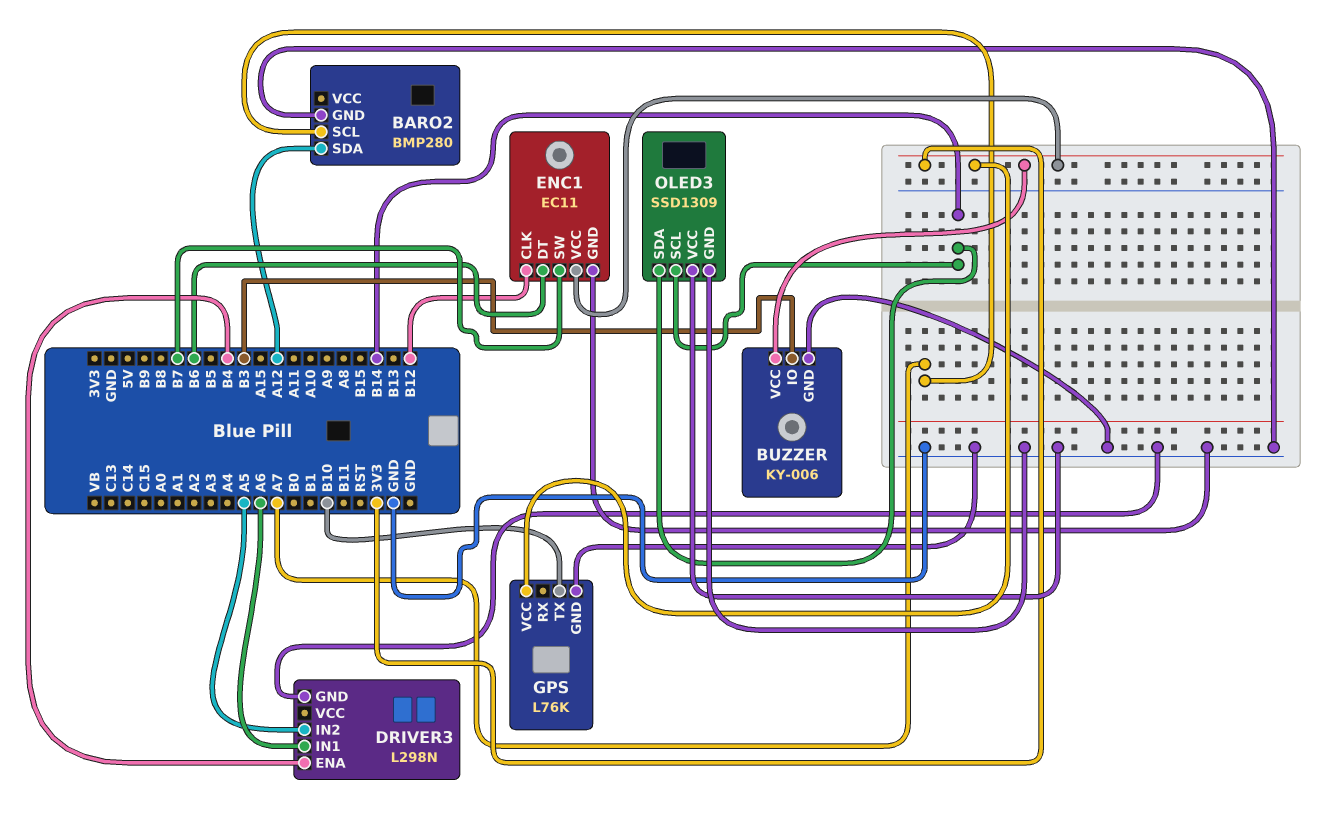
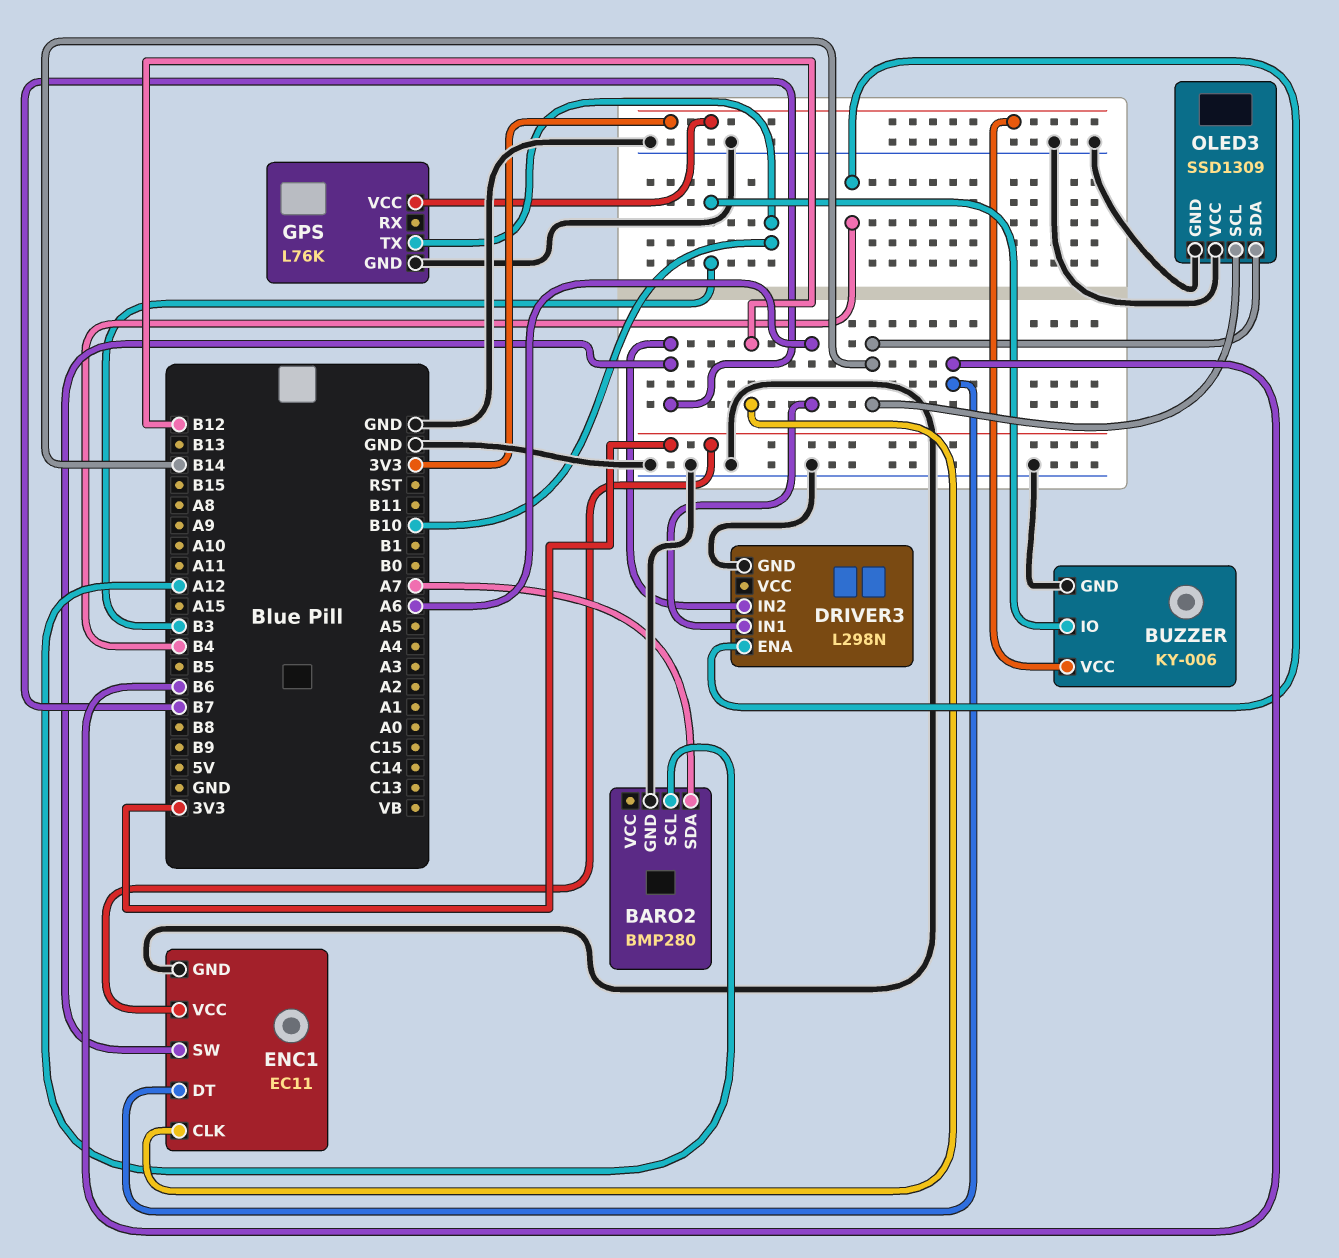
BARO2 pin SCL: A7 -> A12
BARO2 pin SDA: A12 -> A7
DRIVER3 pin IN2: A5 -> B7

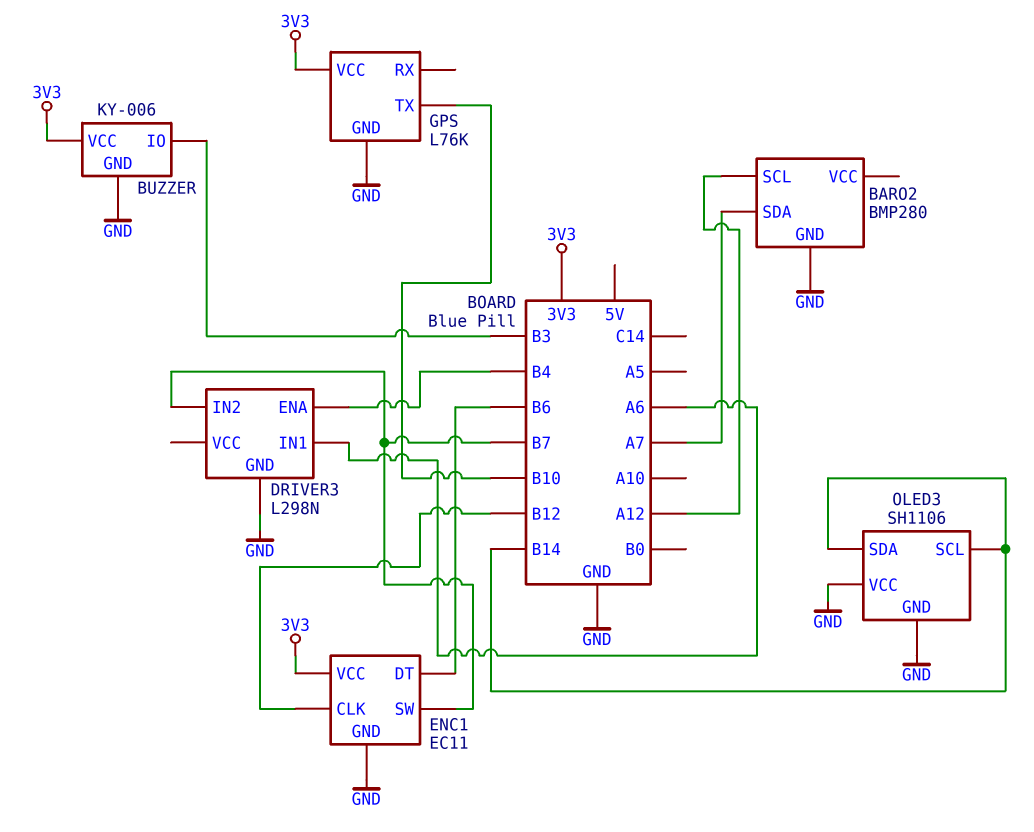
OLED3: SSD1309 -> SH1106

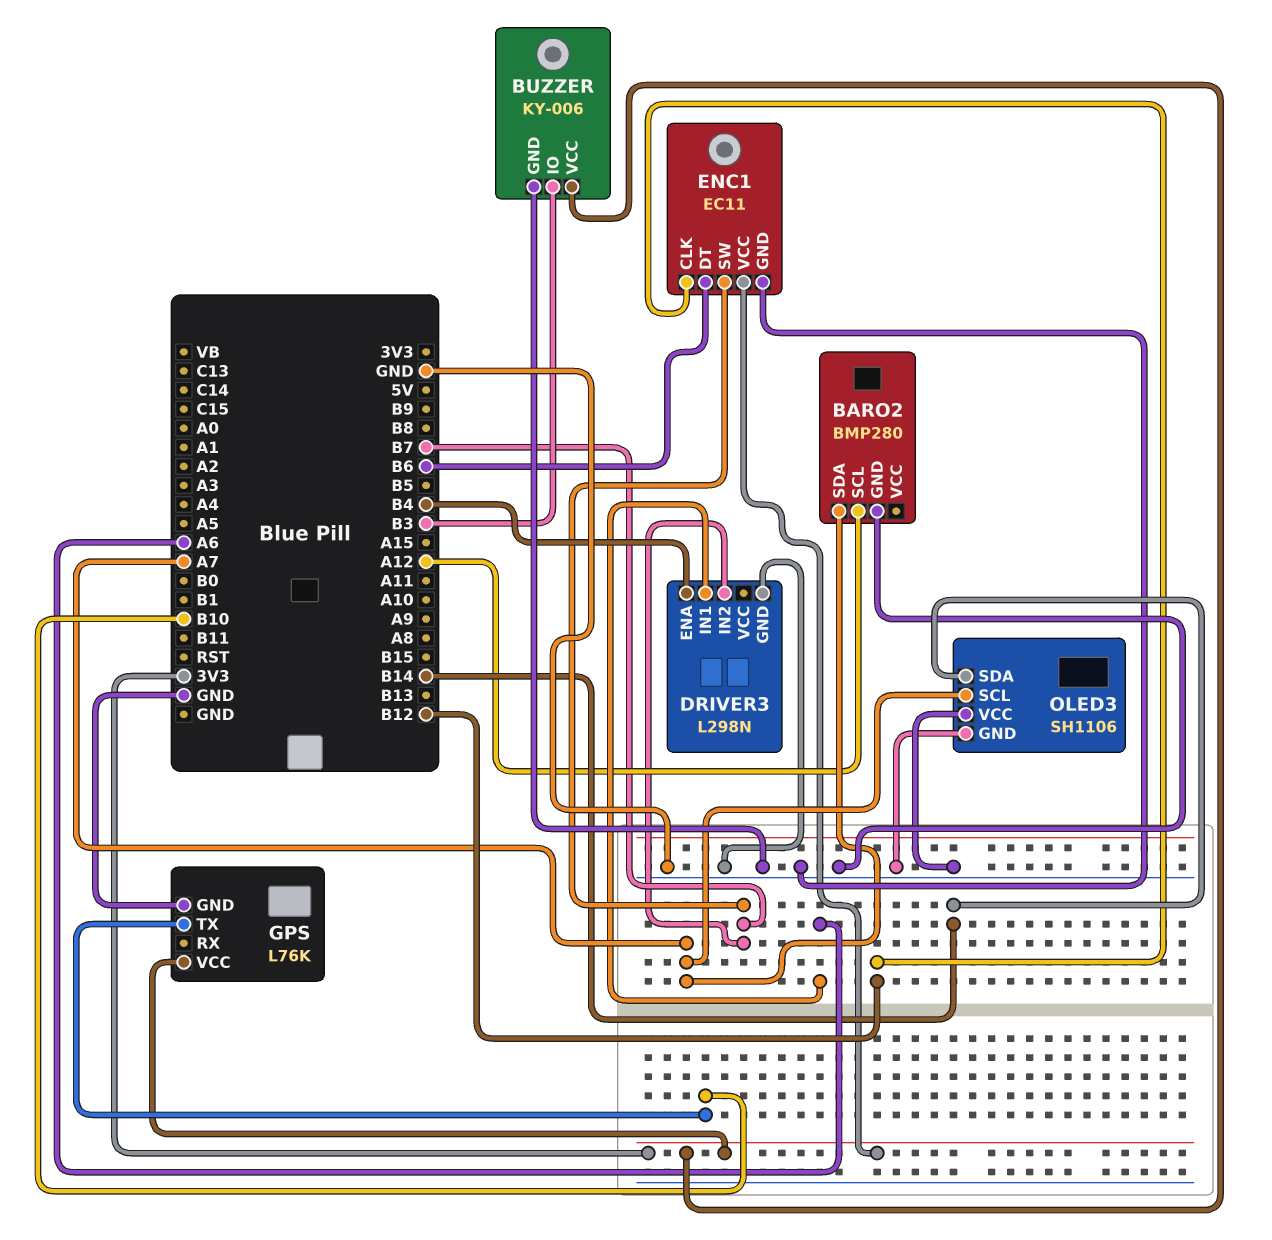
OLED3 pin SCL: B14 -> A7

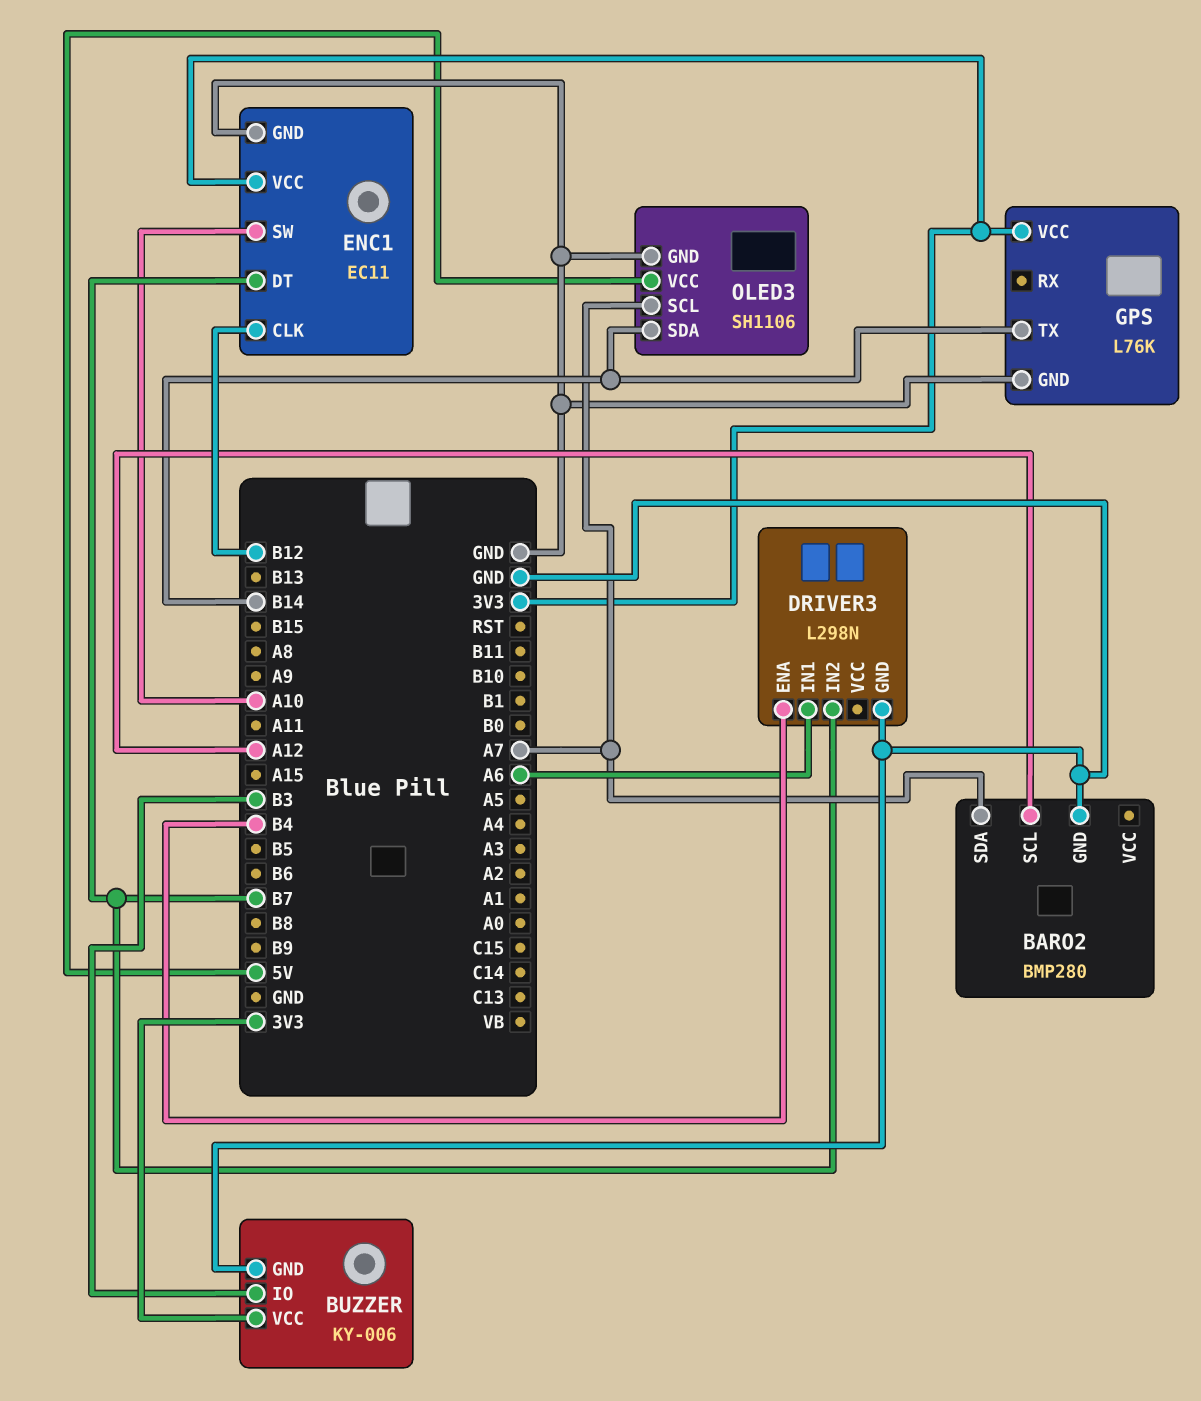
ENC1 pin DT: B6 -> B7
ENC1 pin SW: B7 -> A10
GPS pin TX: B10 -> B14
OLED3 pin VCC: GND -> 5V

